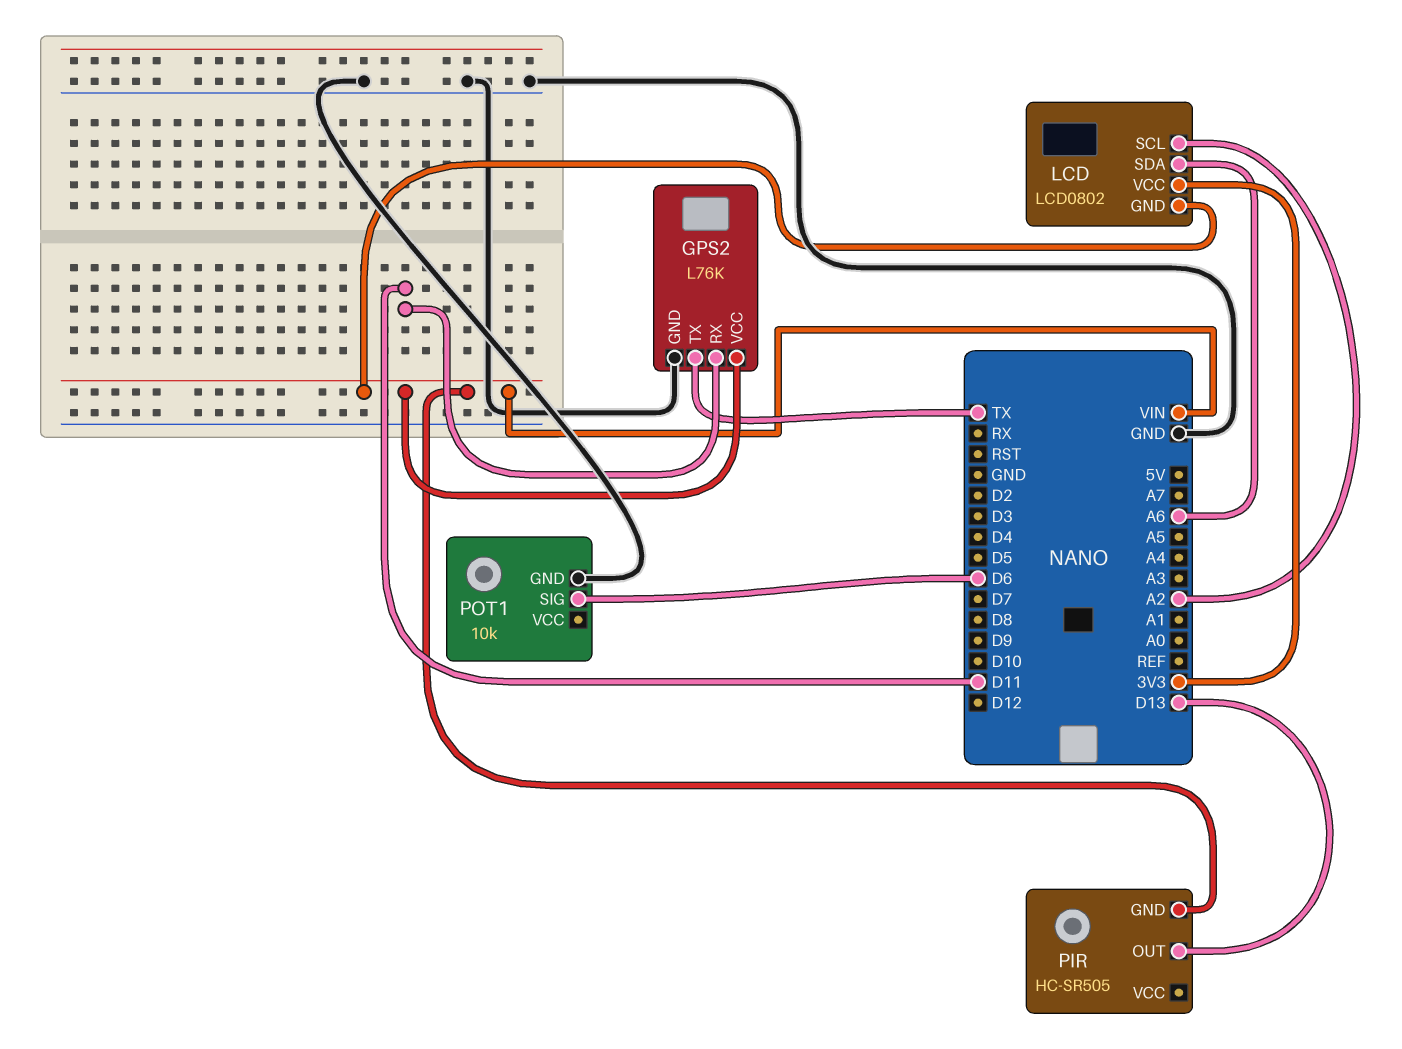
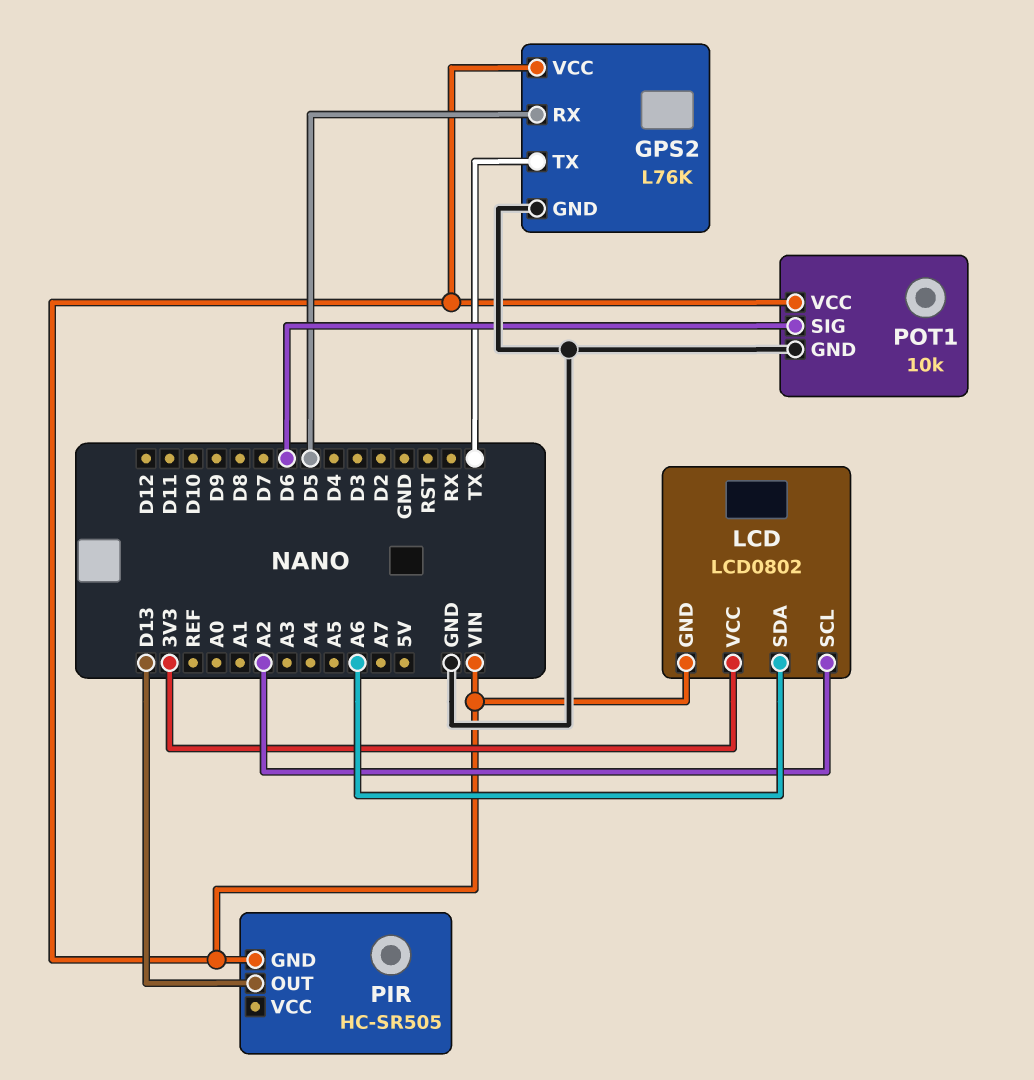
GPS2 pin RX: D11 -> D5
POT1 pin VCC: none -> VIN

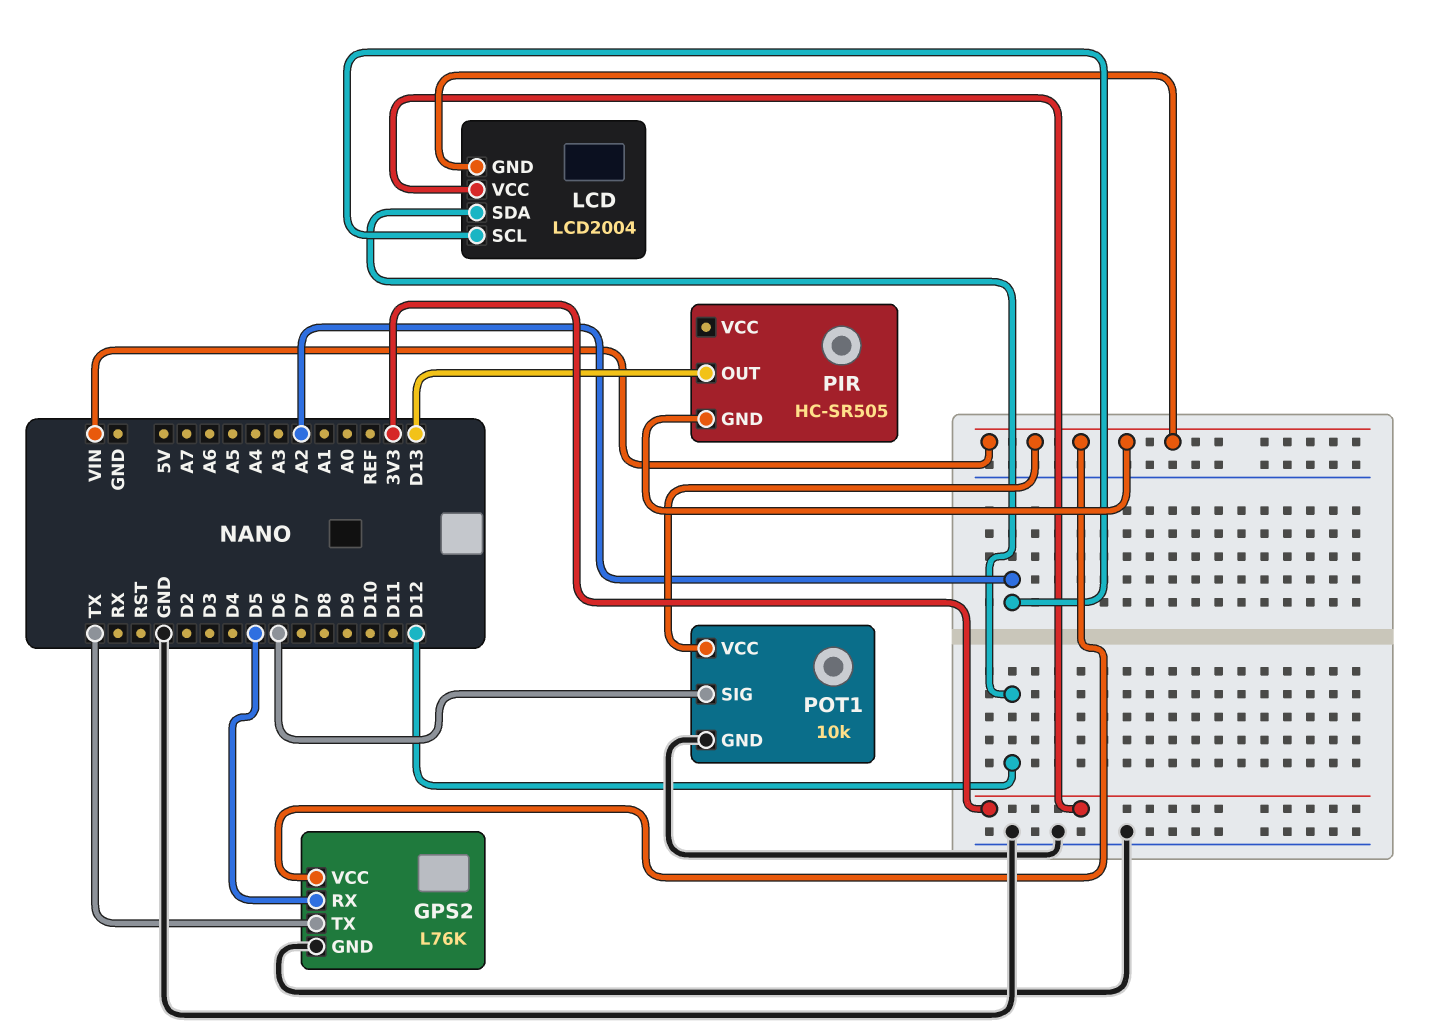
LCD: LCD0802 -> LCD2004
LCD pin SDA: A6 -> D12

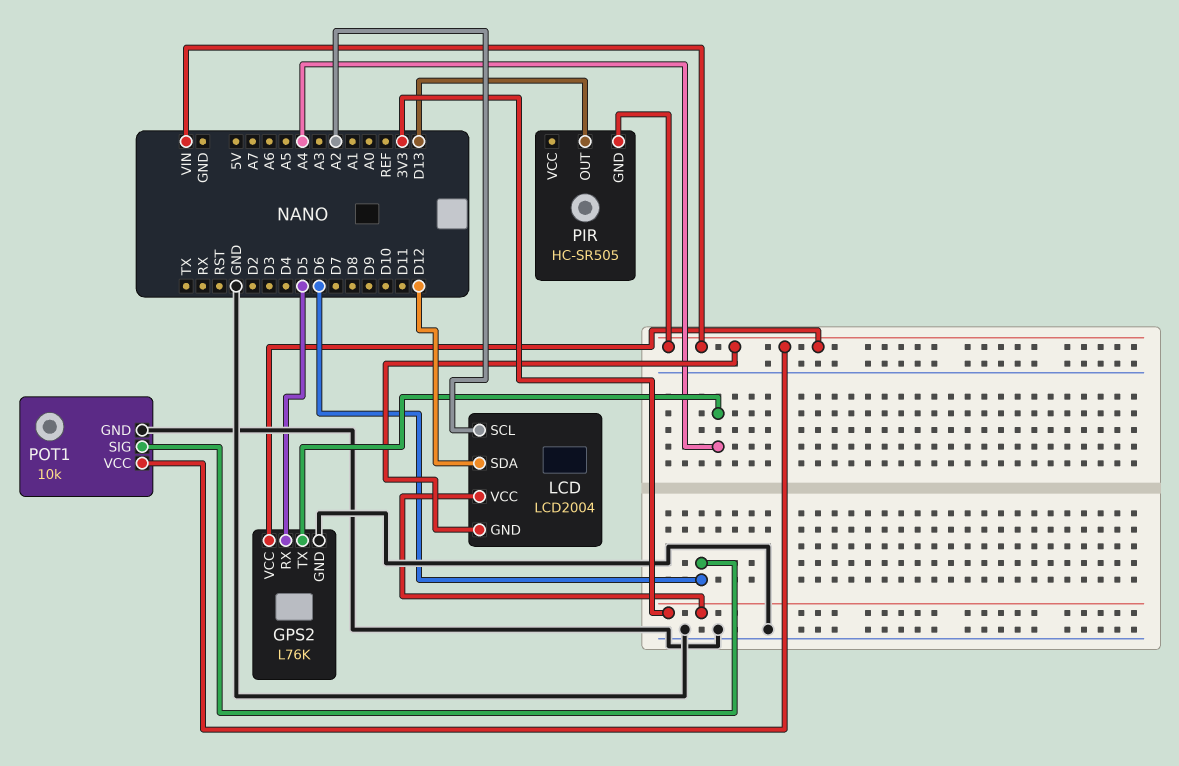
GPS2 pin TX: TX -> A4

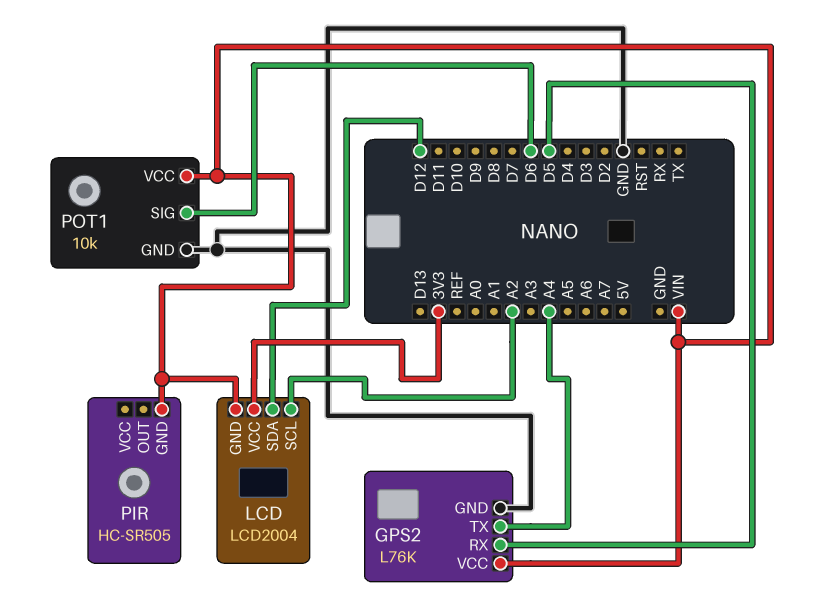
PIR pin OUT: D13 -> none

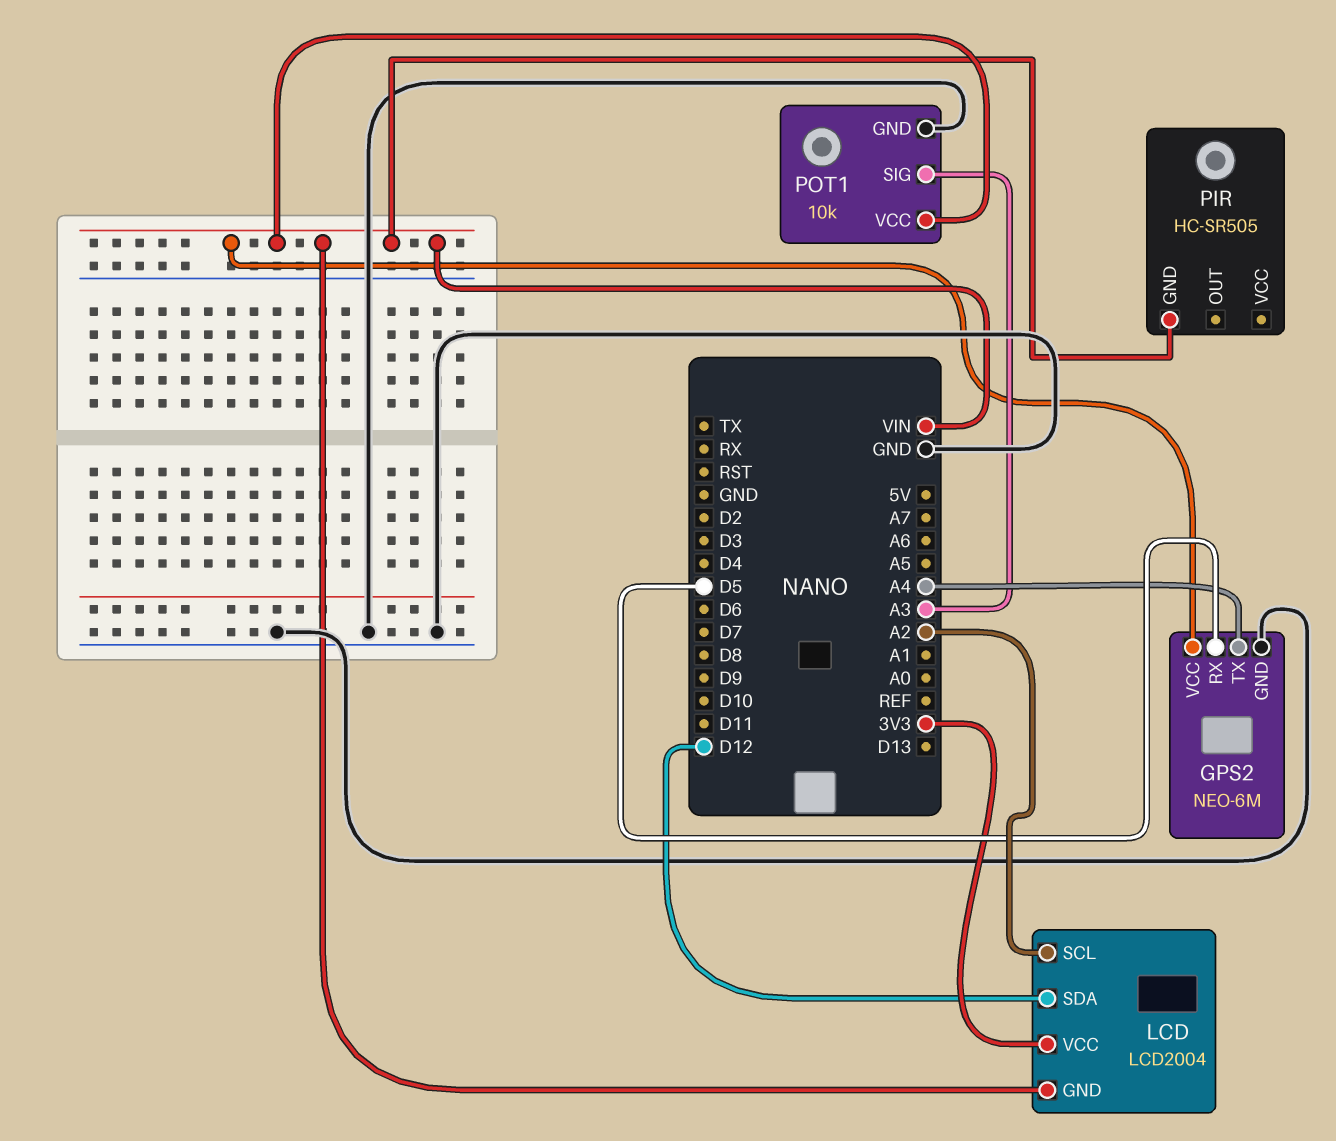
GPS2: L76K -> NEO-6M
POT1 pin SIG: D6 -> A3

